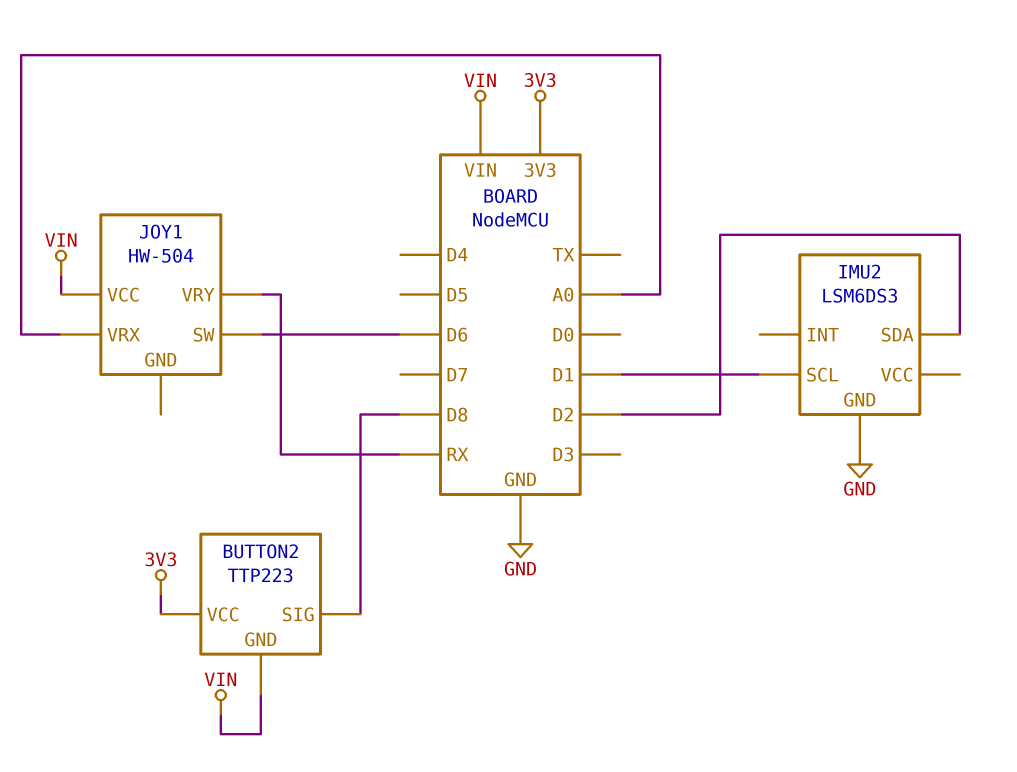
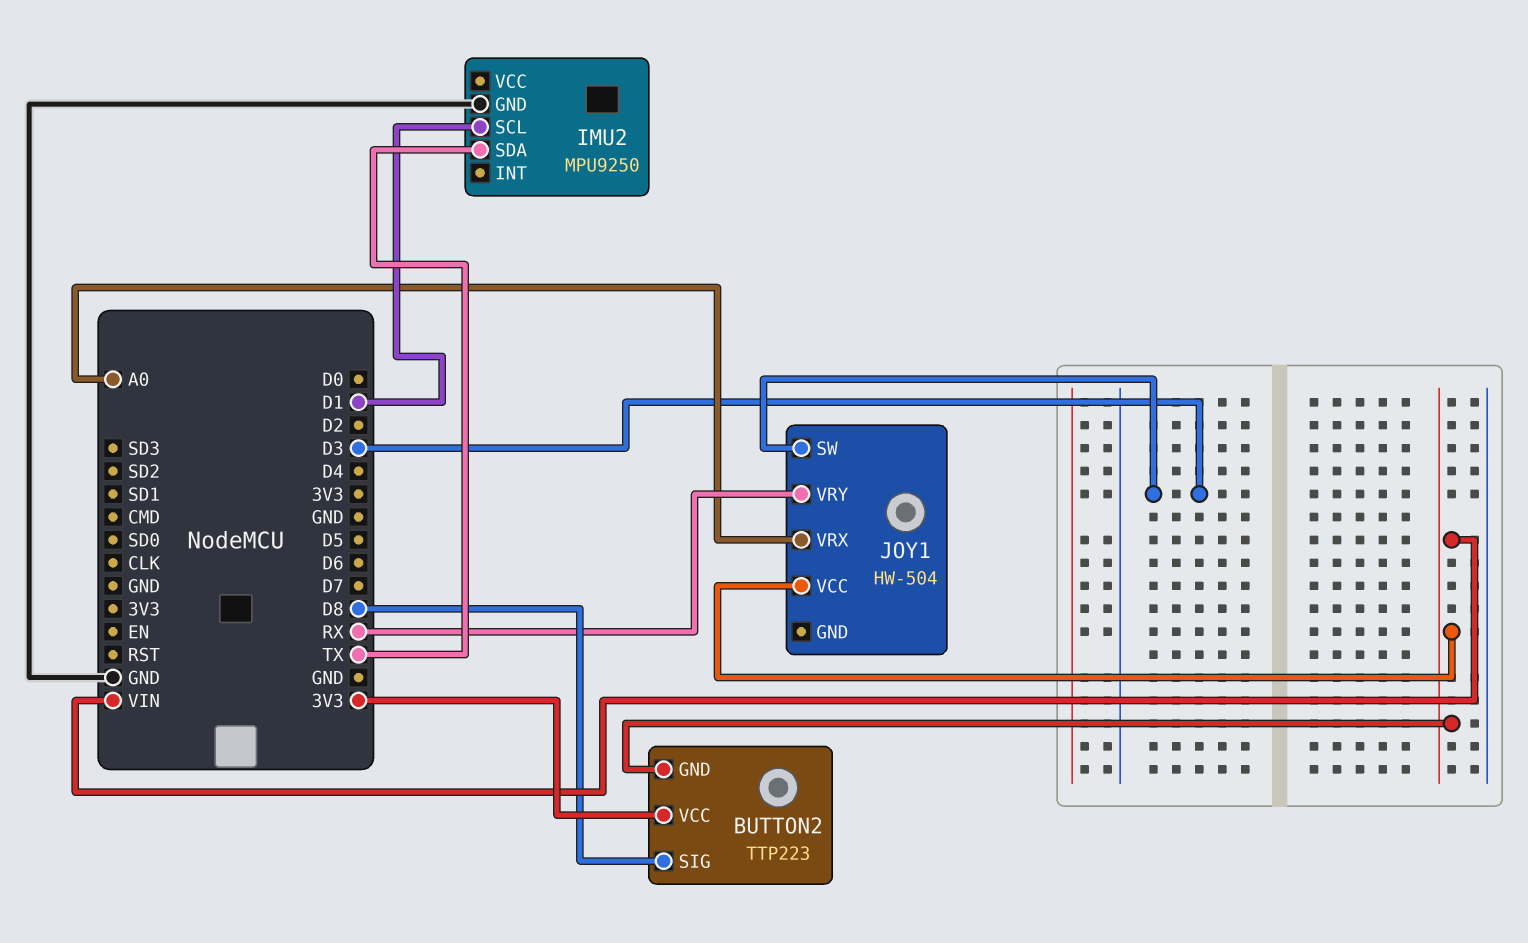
IMU2: LSM6DS3 -> MPU9250
IMU2 pin SDA: D2 -> TX
JOY1 pin SW: D6 -> D3

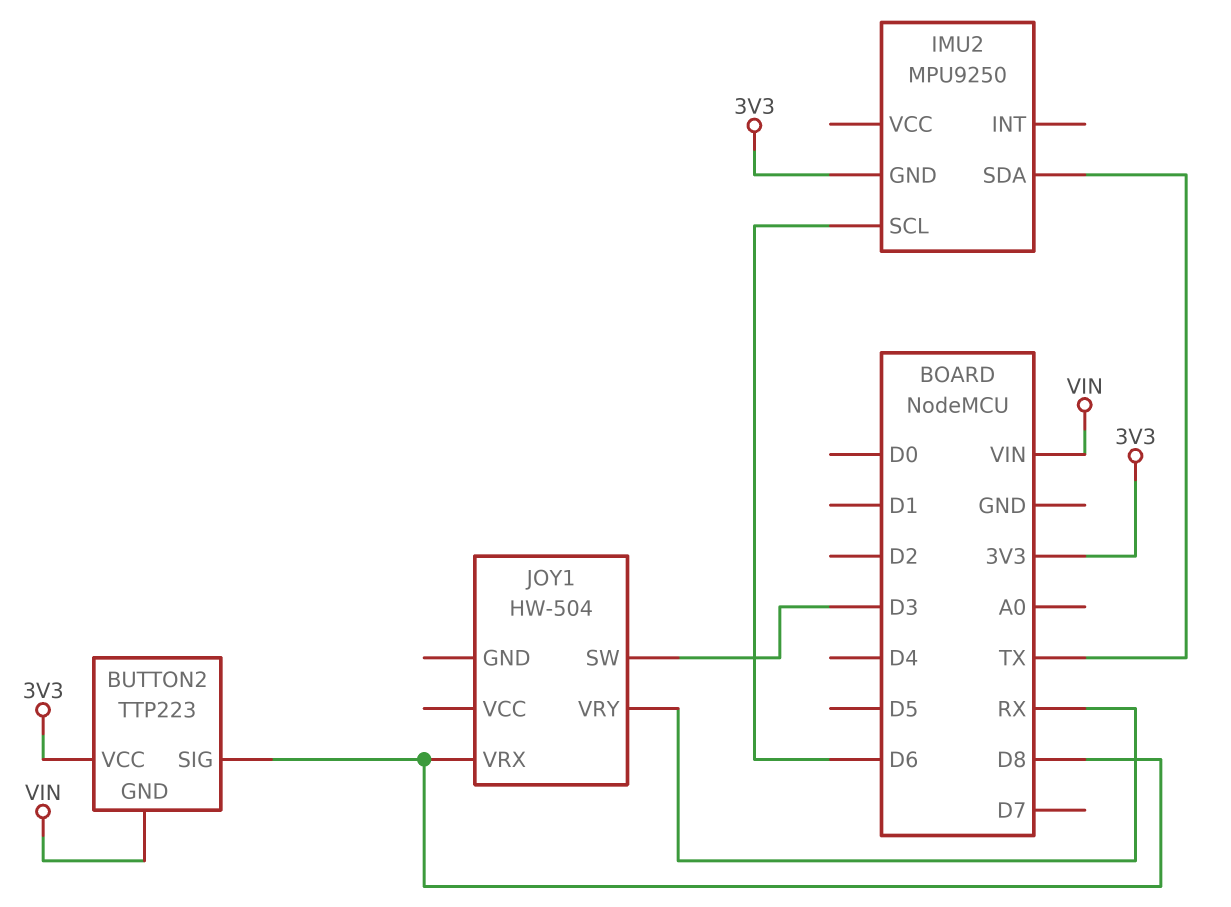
IMU2 pin GND: GND -> 3V3
IMU2 pin SCL: D1 -> D6
JOY1 pin VCC: VIN -> none
JOY1 pin VRX: A0 -> D8

